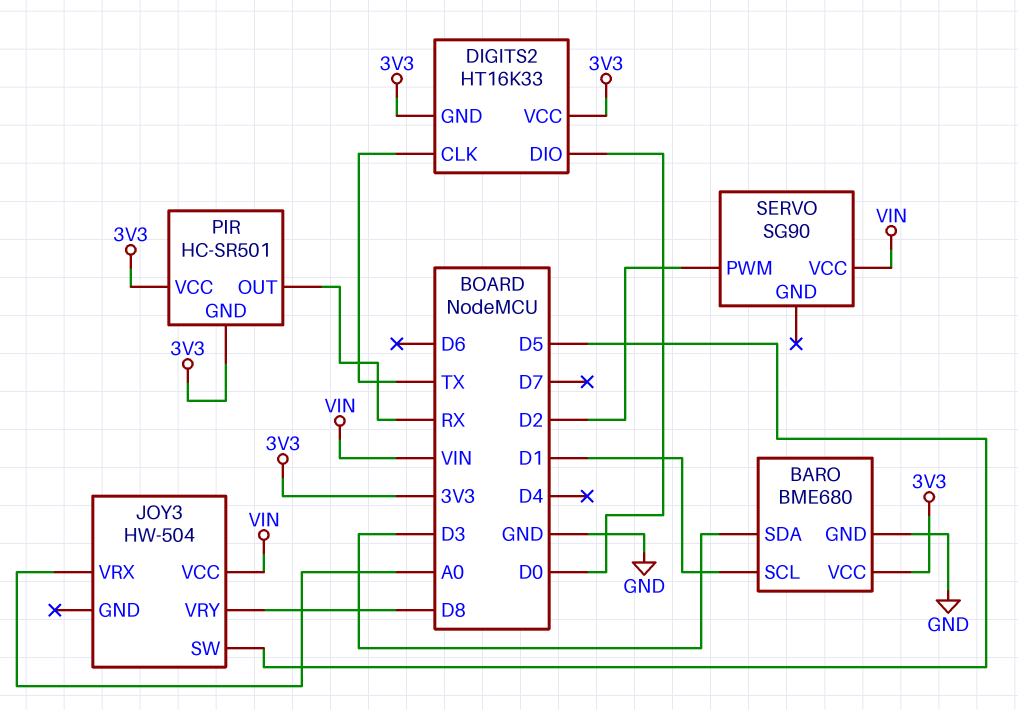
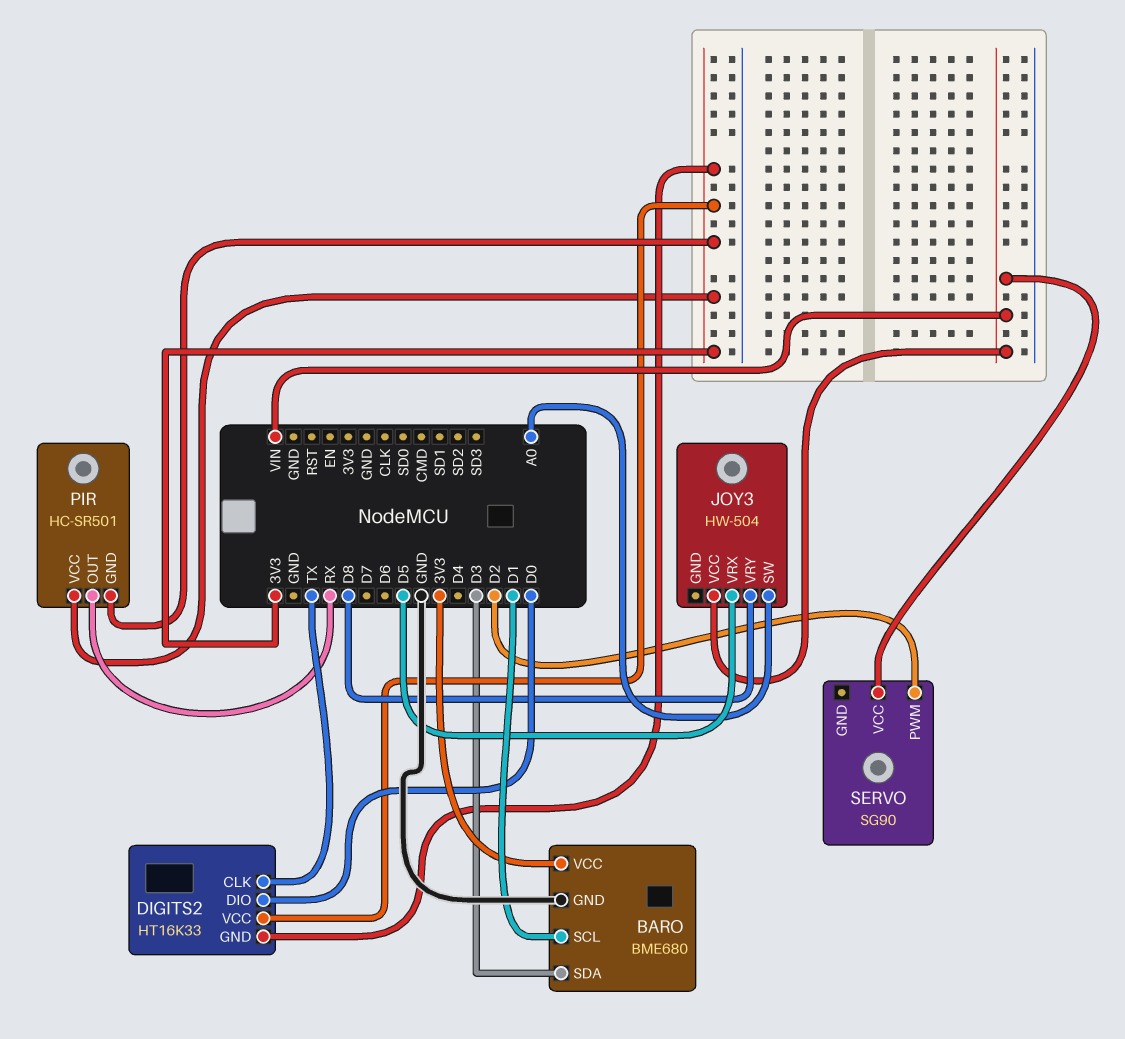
JOY3 pin SW: D5 -> A0
JOY3 pin VRX: A0 -> D5

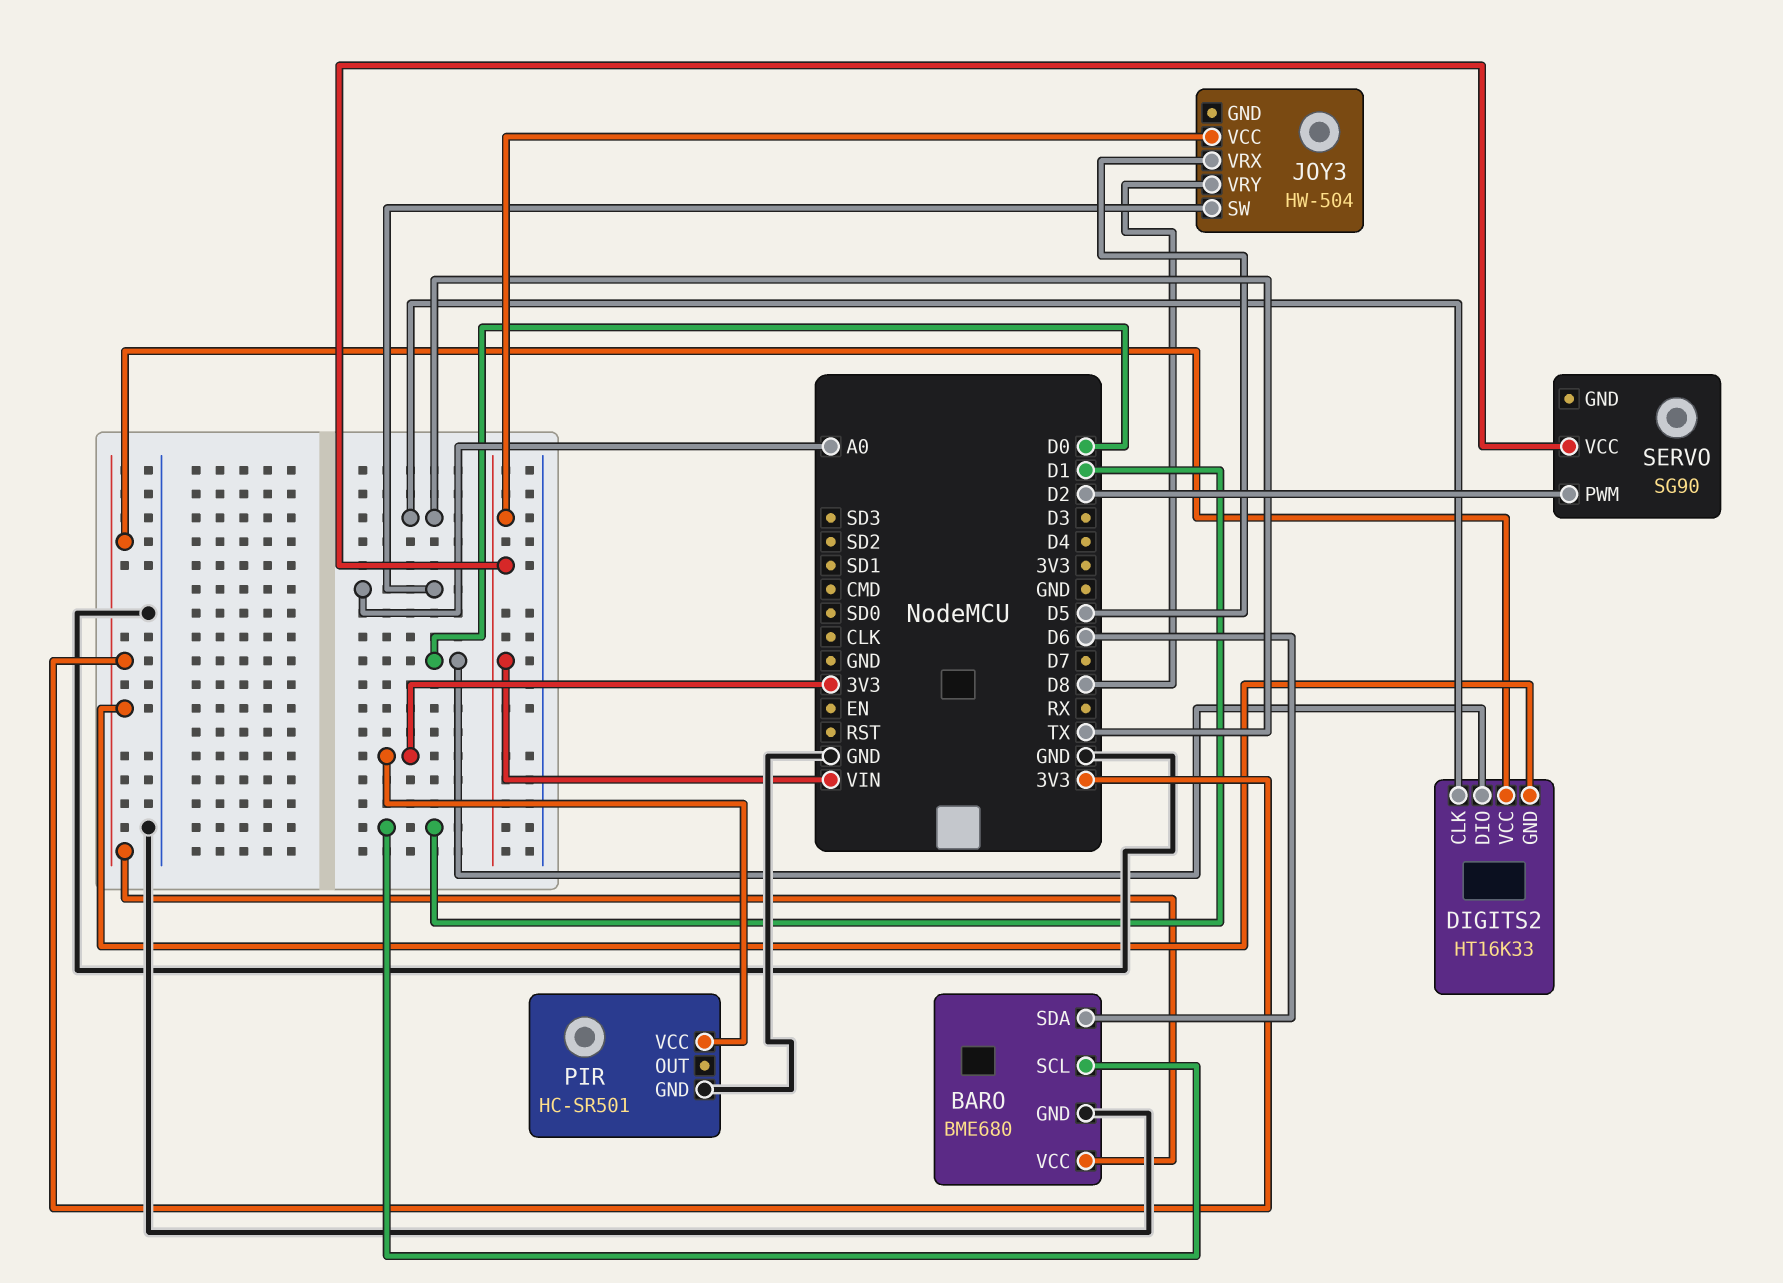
BARO pin SDA: D3 -> D6
PIR pin GND: 3V3 -> GND
PIR pin OUT: RX -> none

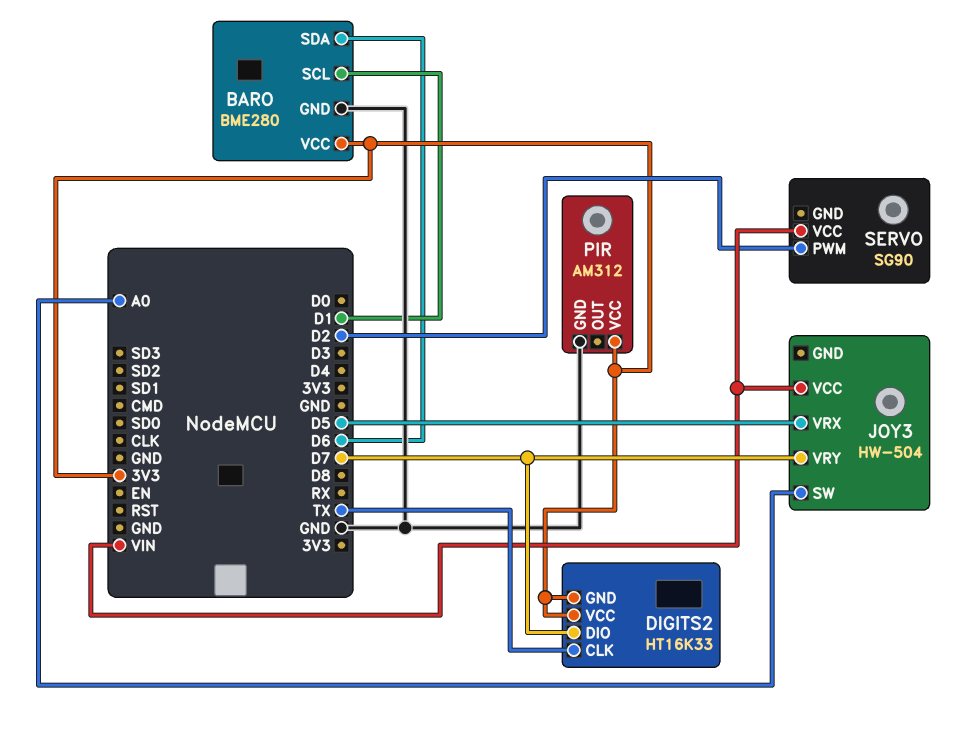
BARO: BME680 -> BME280
DIGITS2 pin DIO: D0 -> D7
JOY3 pin VRY: D8 -> D7
PIR: HC-SR501 -> AM312

